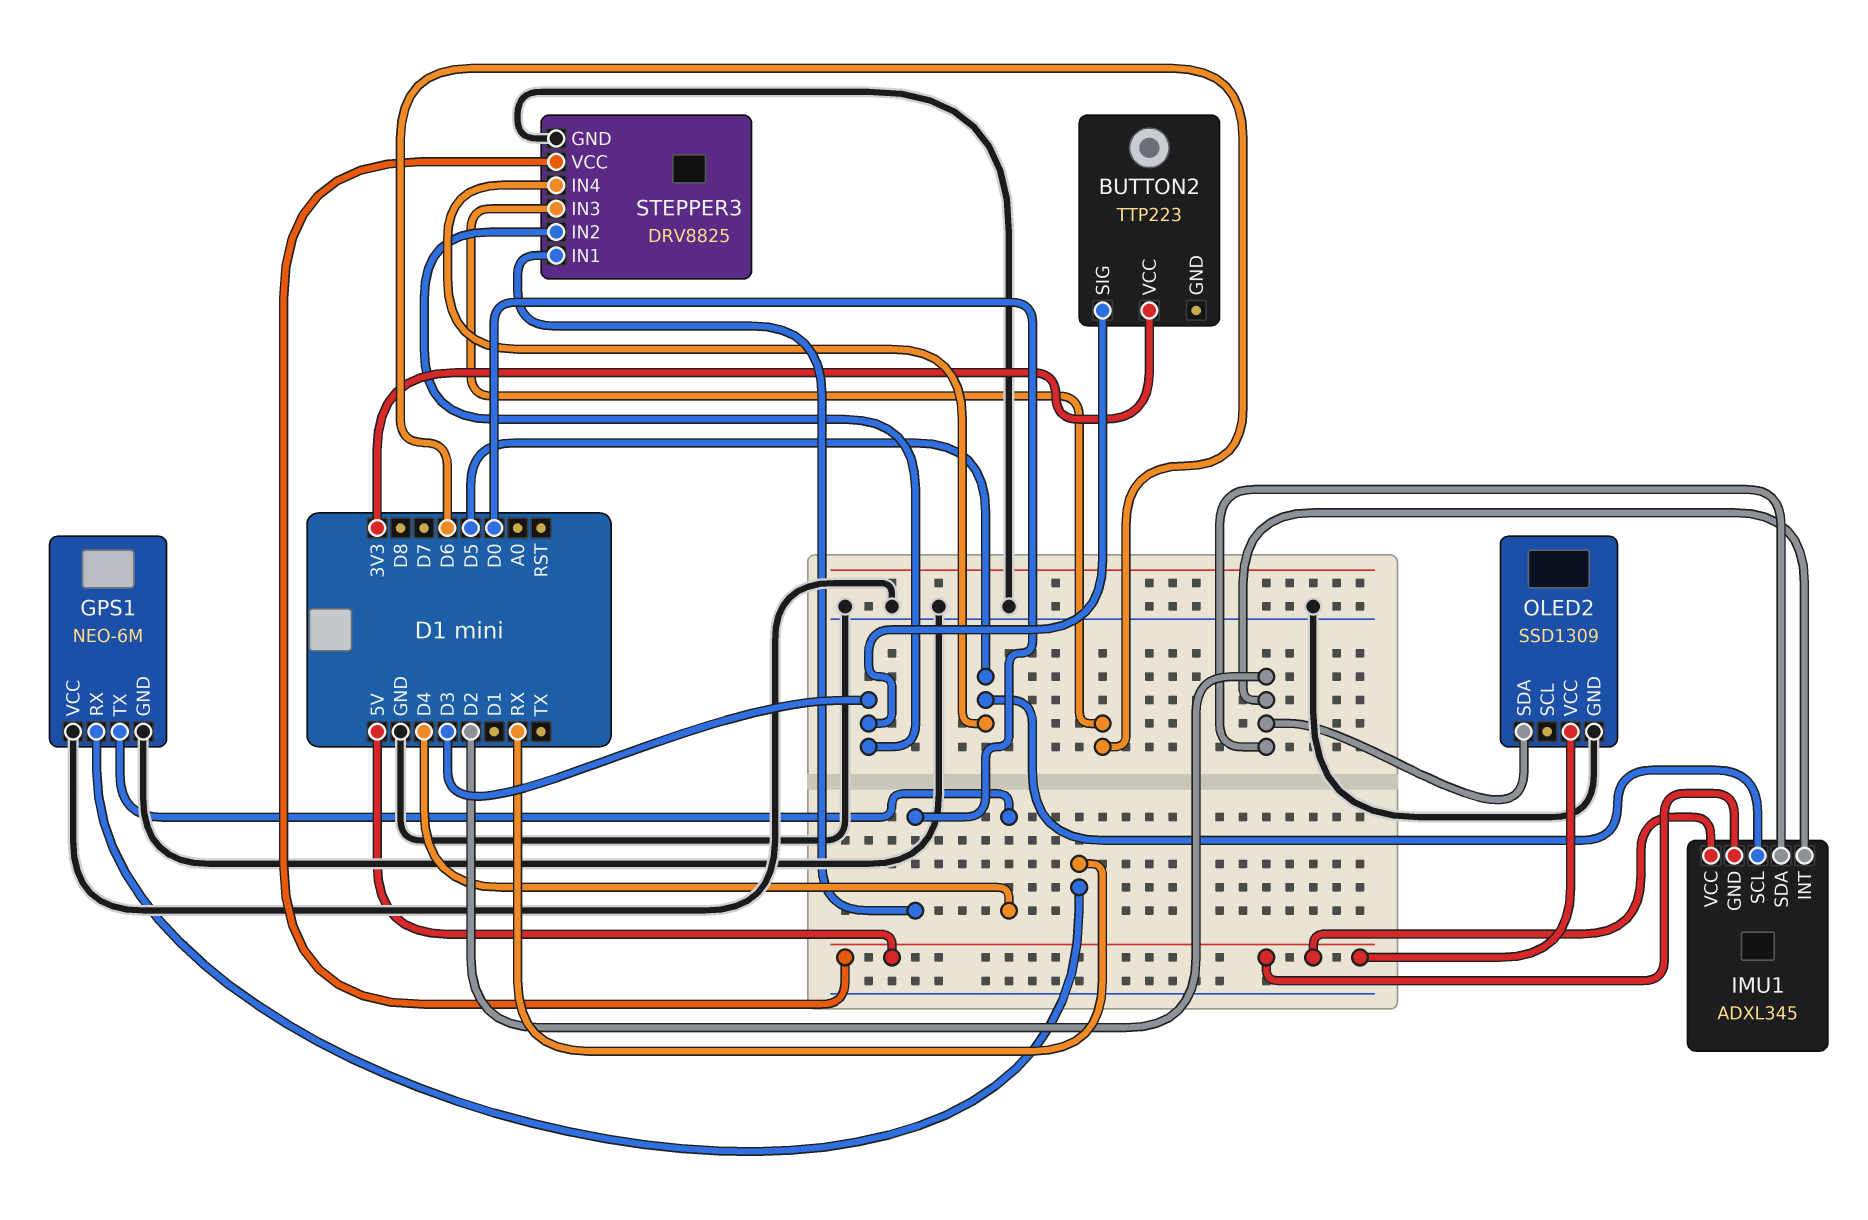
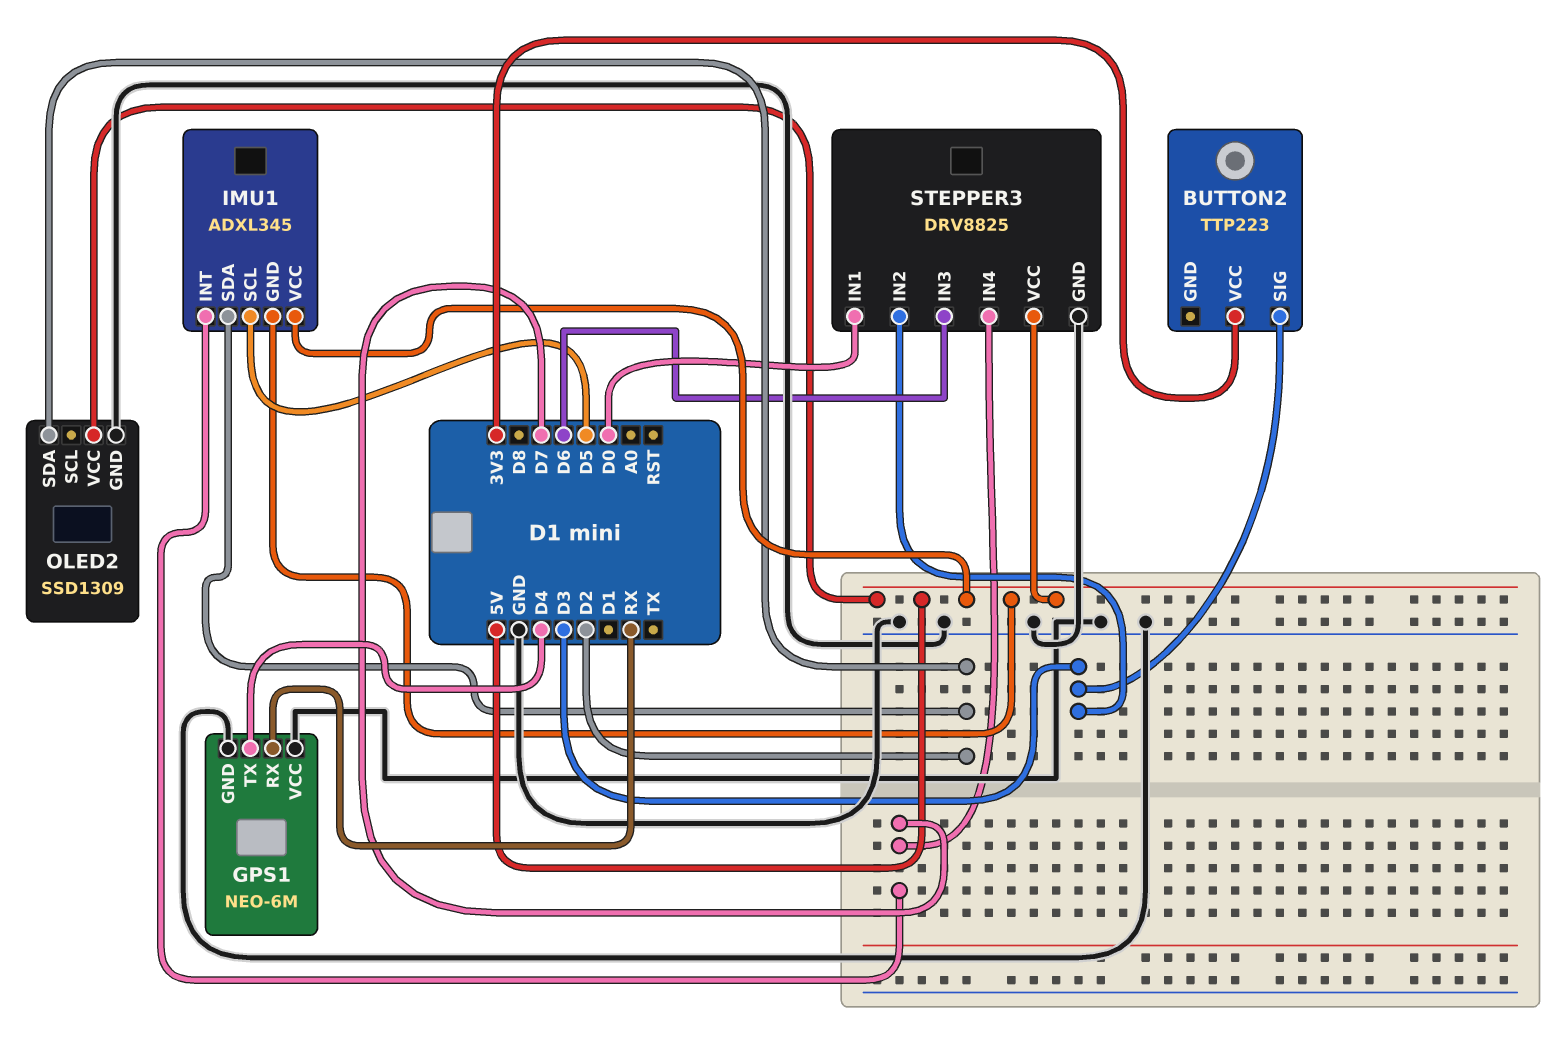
IMU1 pin INT: D2 -> D7
STEPPER3 pin IN4: D5 -> D7

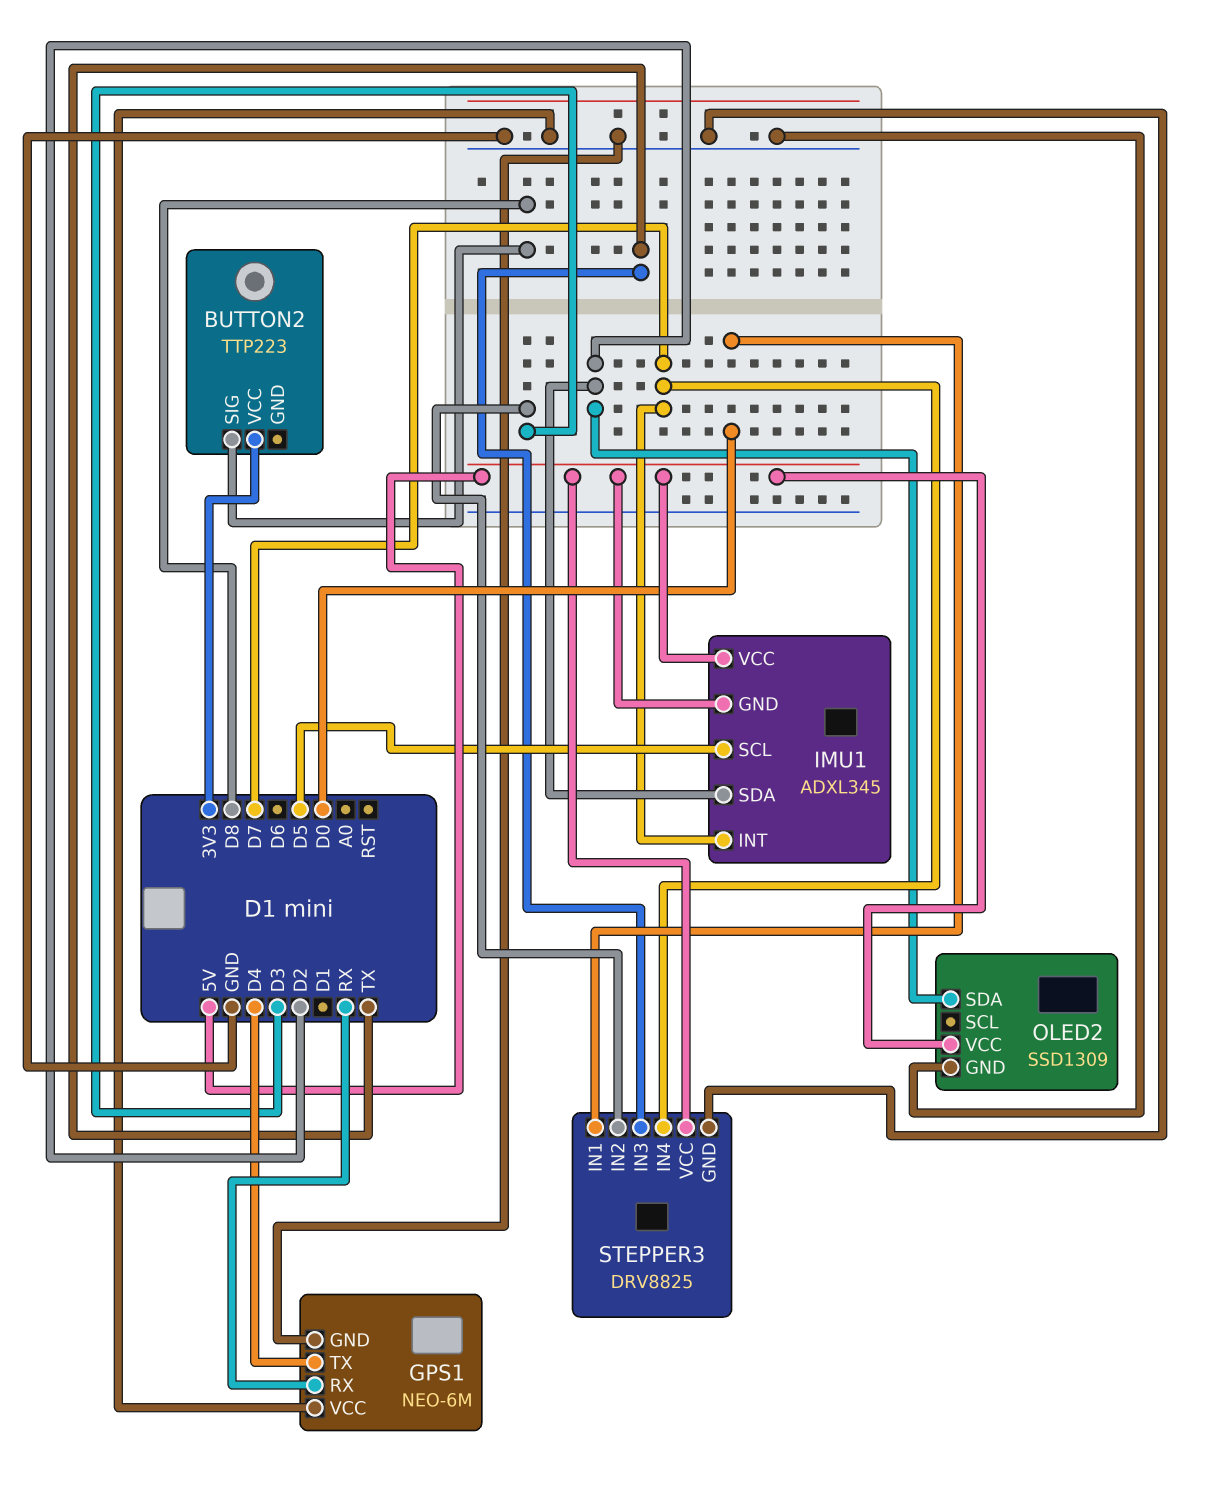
BUTTON2 pin SIG: D3 -> D8
STEPPER3 pin IN3: D6 -> TX

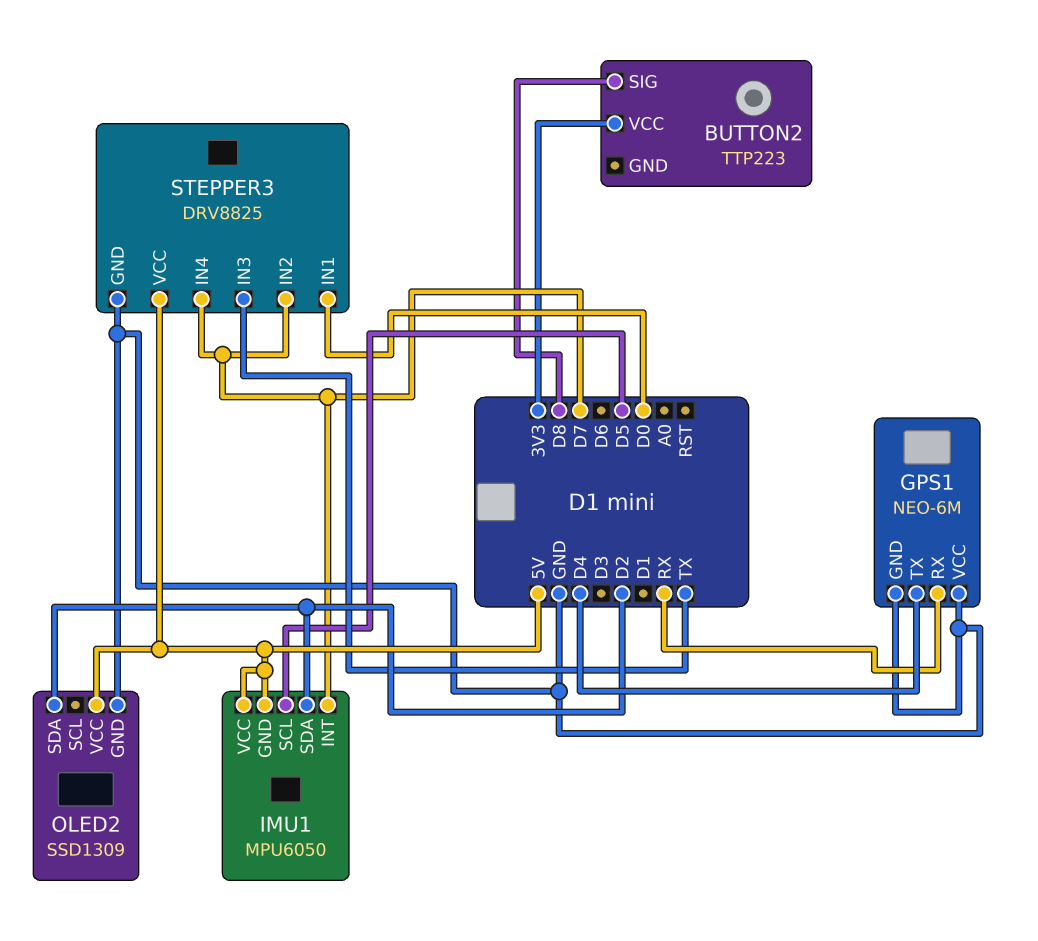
IMU1: ADXL345 -> MPU6050
STEPPER3 pin IN2: D3 -> D7

